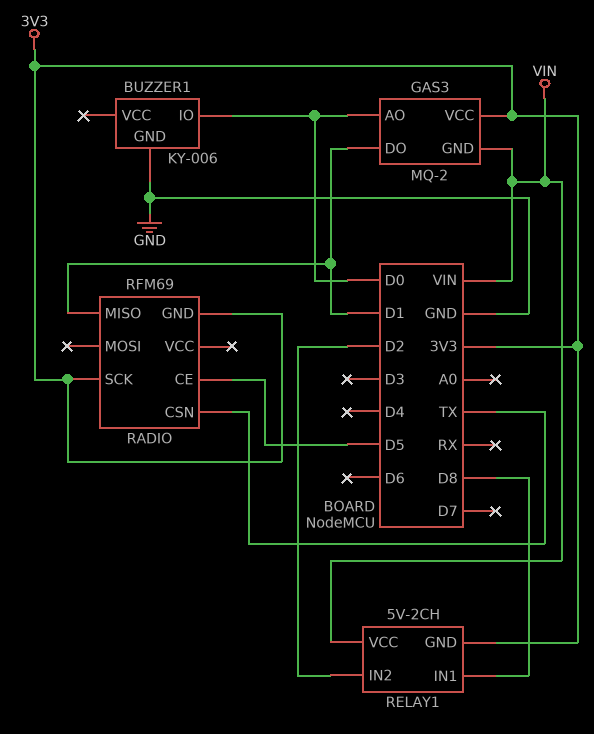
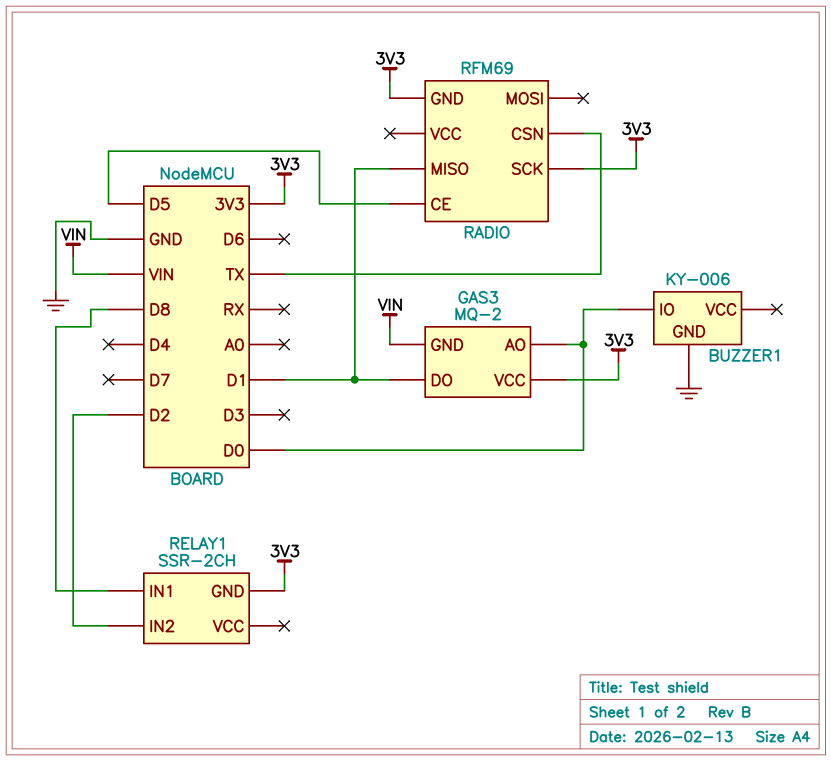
RELAY1: 5V-2CH -> SSR-2CH
RELAY1 pin VCC: VIN -> none

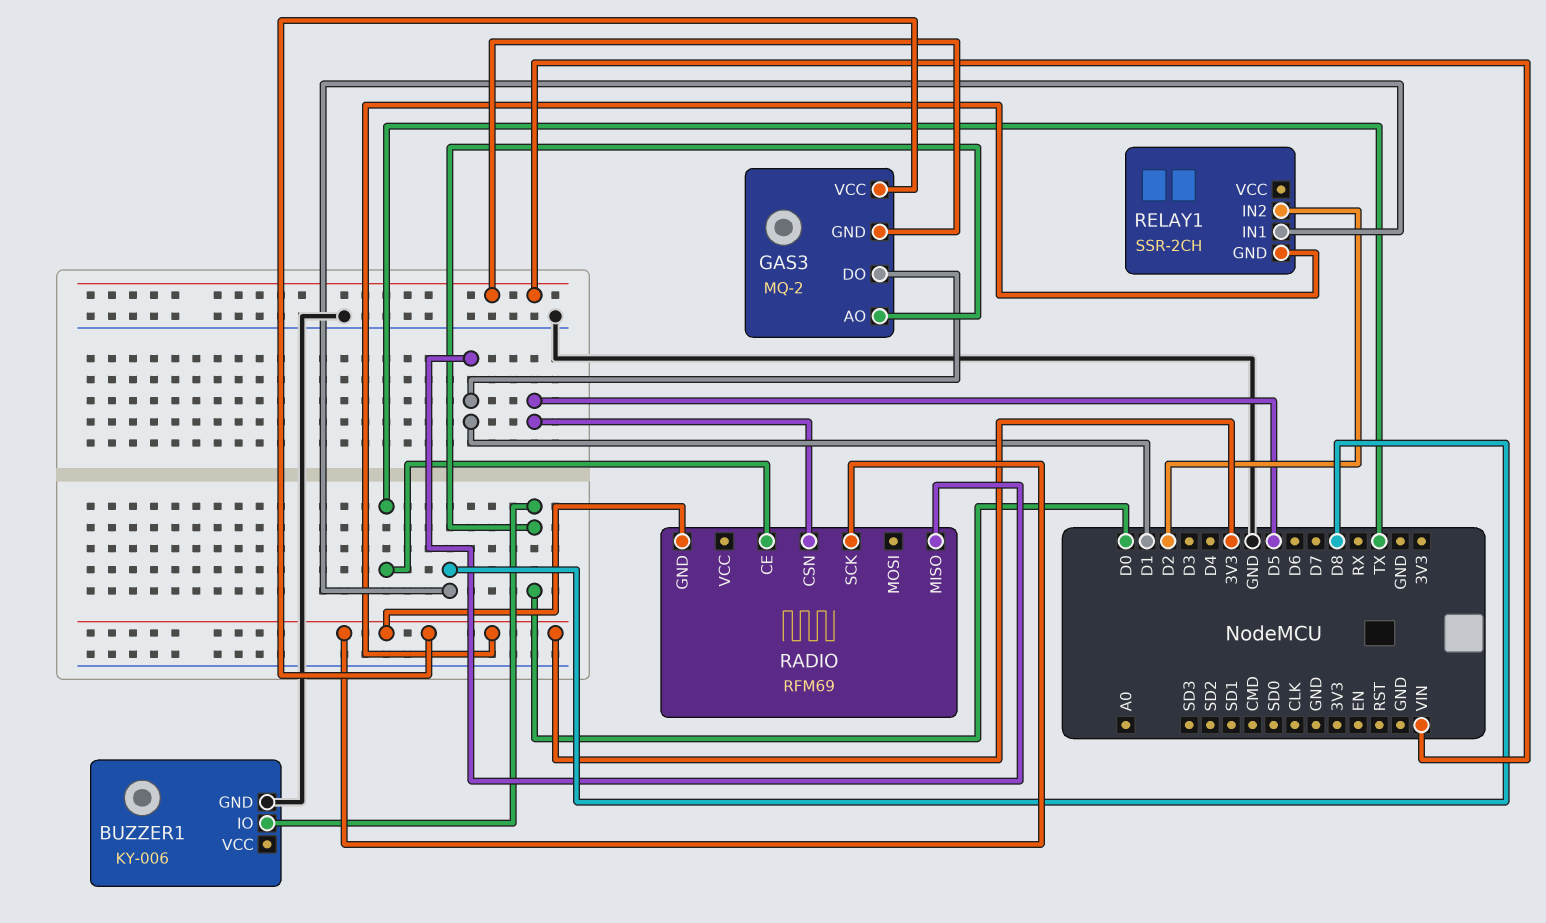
RADIO pin CE: D5 -> TX
RADIO pin CSN: TX -> D5

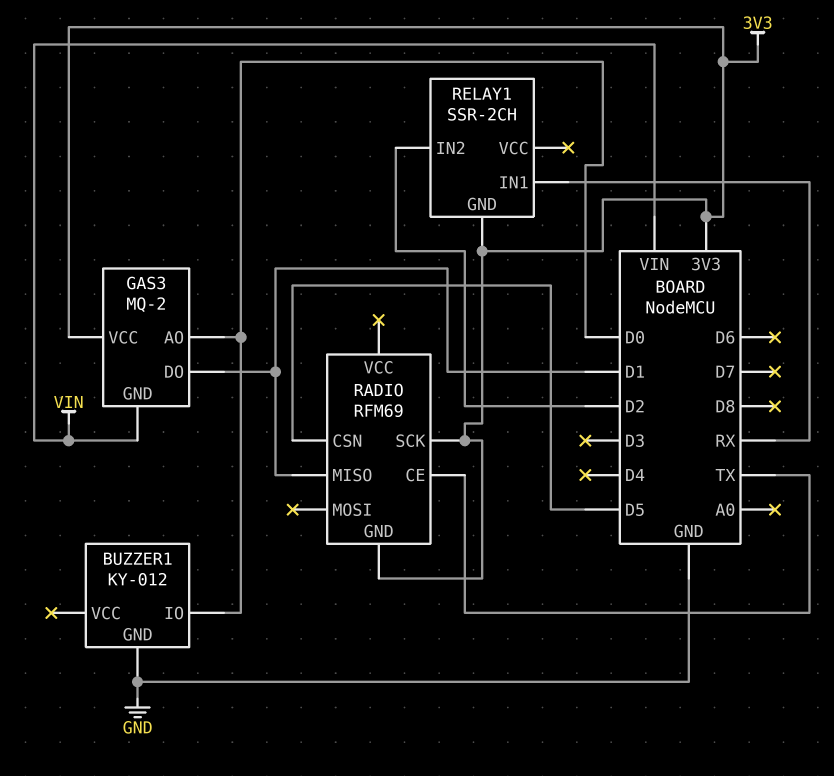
BUZZER1: KY-006 -> KY-012
RELAY1 pin IN1: D8 -> RX

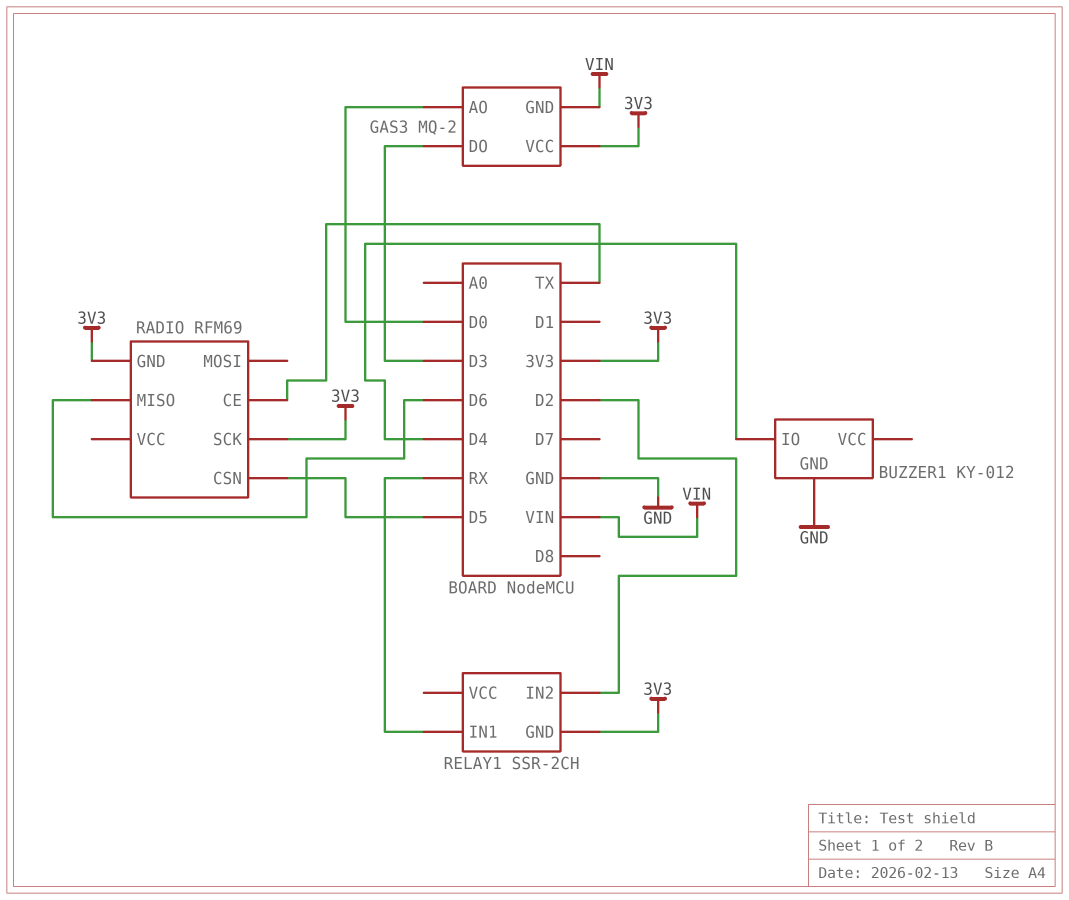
BUZZER1 pin IO: D0 -> D4
GAS3 pin DO: D1 -> D3
RADIO pin MISO: D1 -> D6

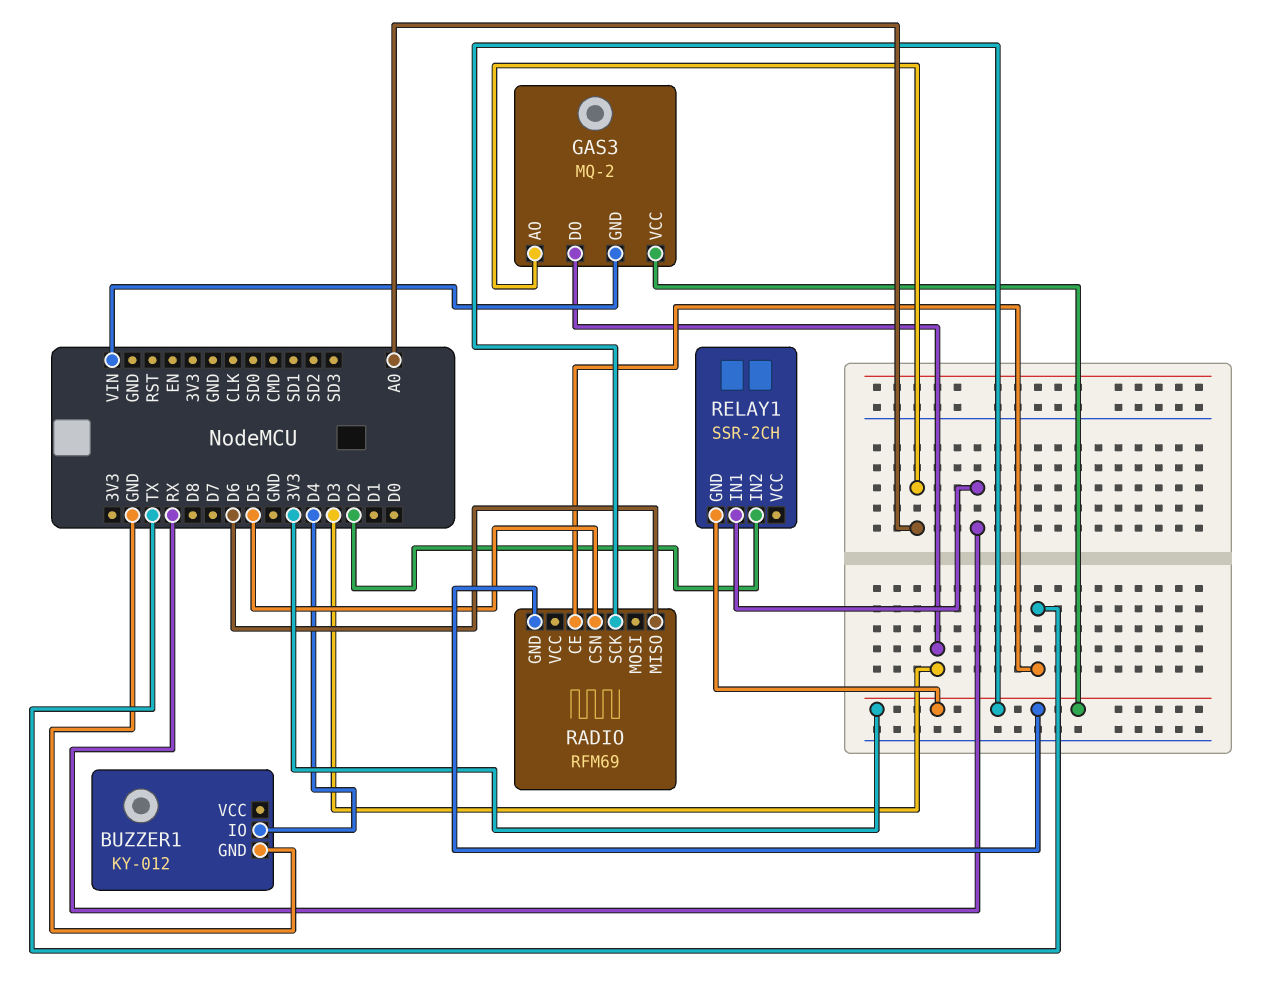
GAS3 pin AO: D0 -> A0

